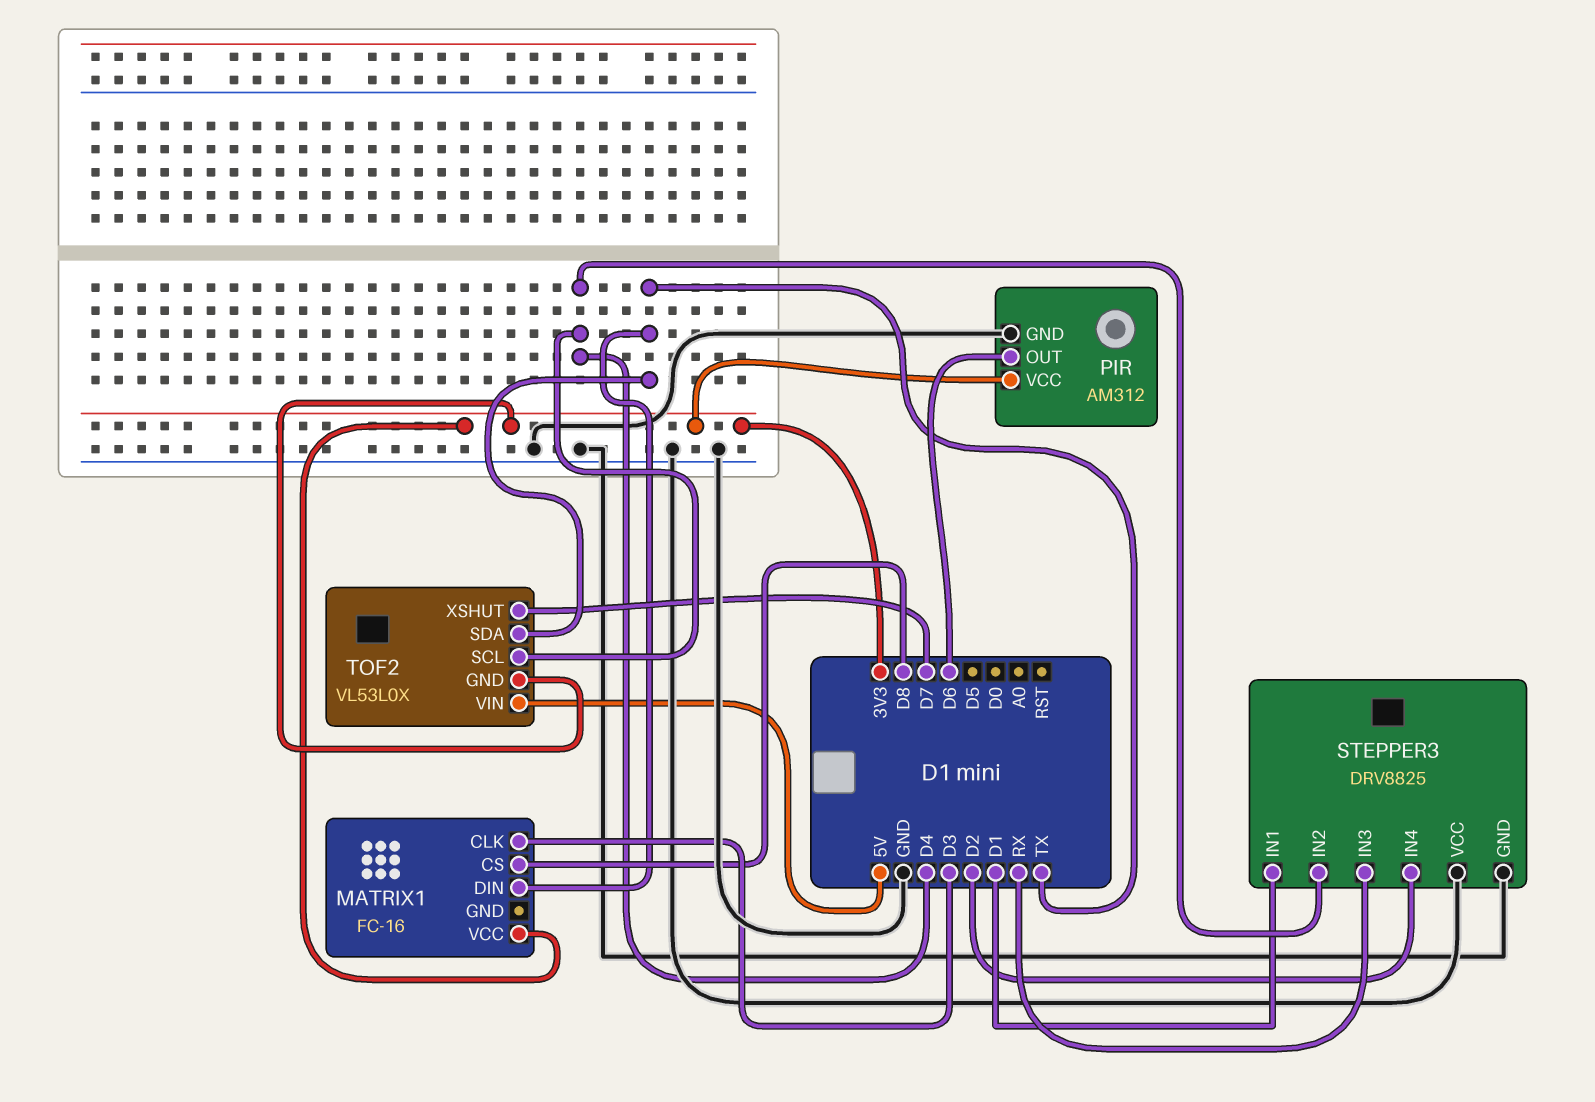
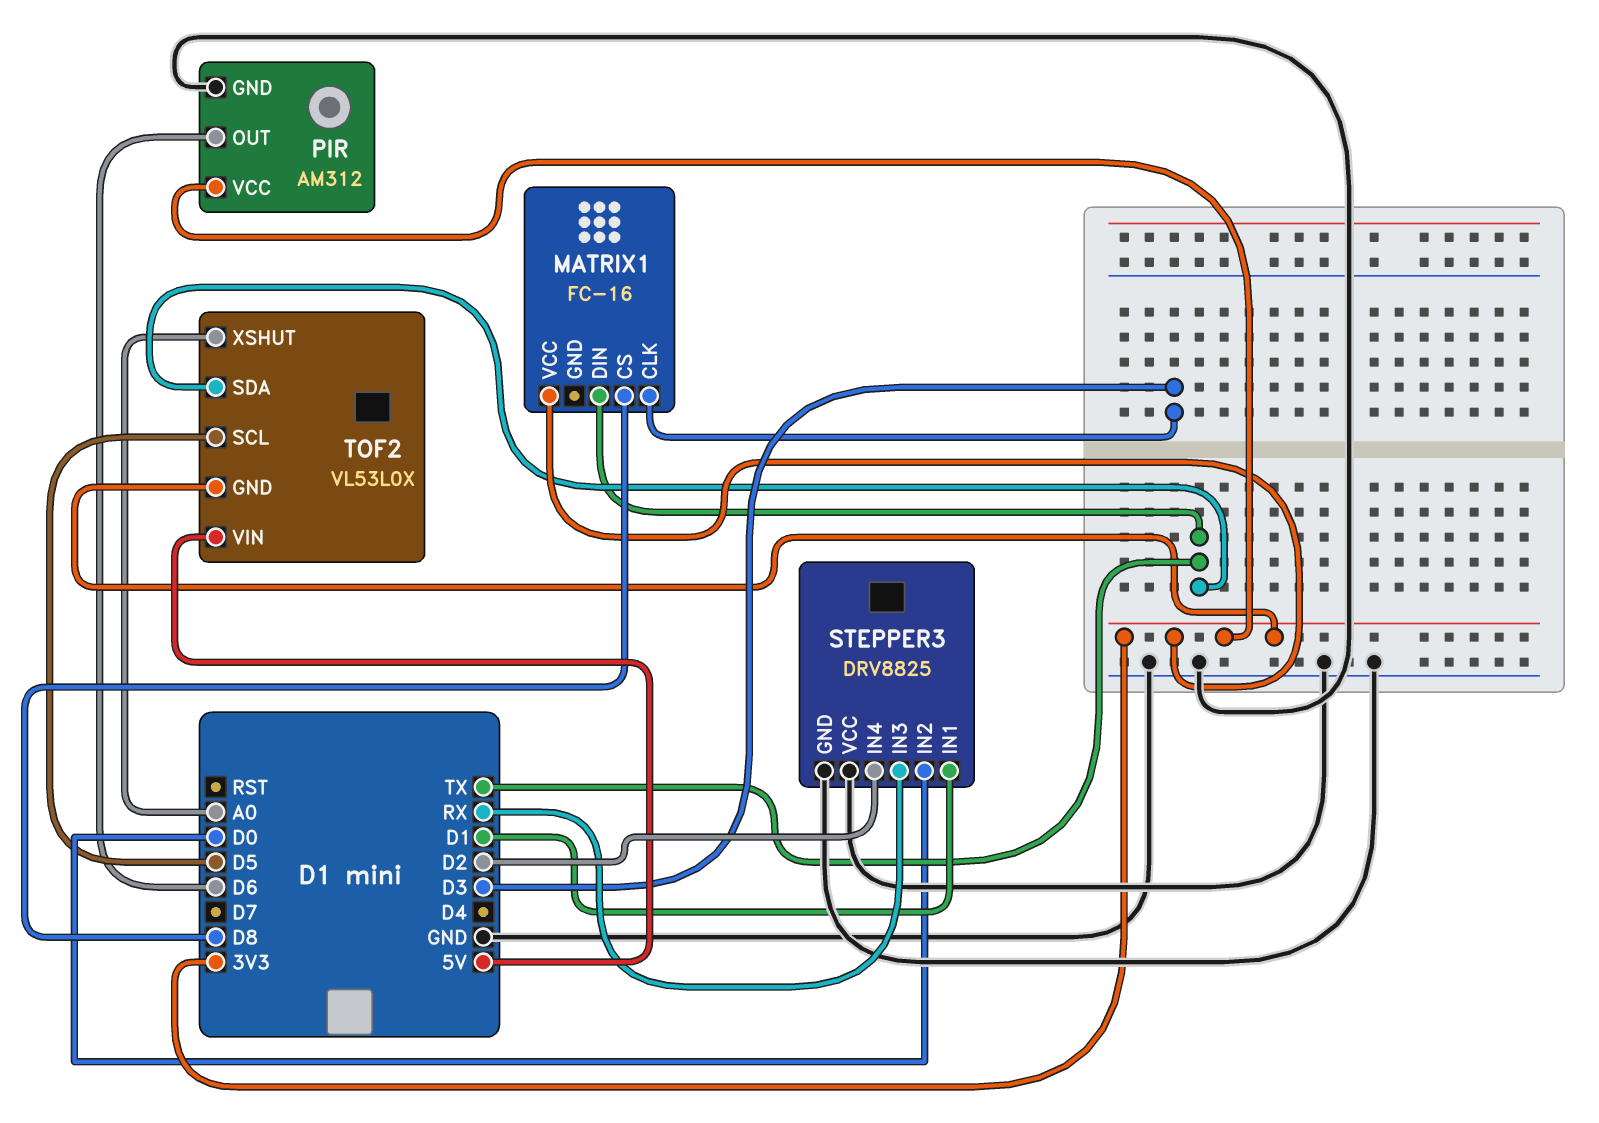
STEPPER3 pin IN2: D4 -> D0
TOF2 pin SCL: D4 -> D5
TOF2 pin XSHUT: D7 -> A0

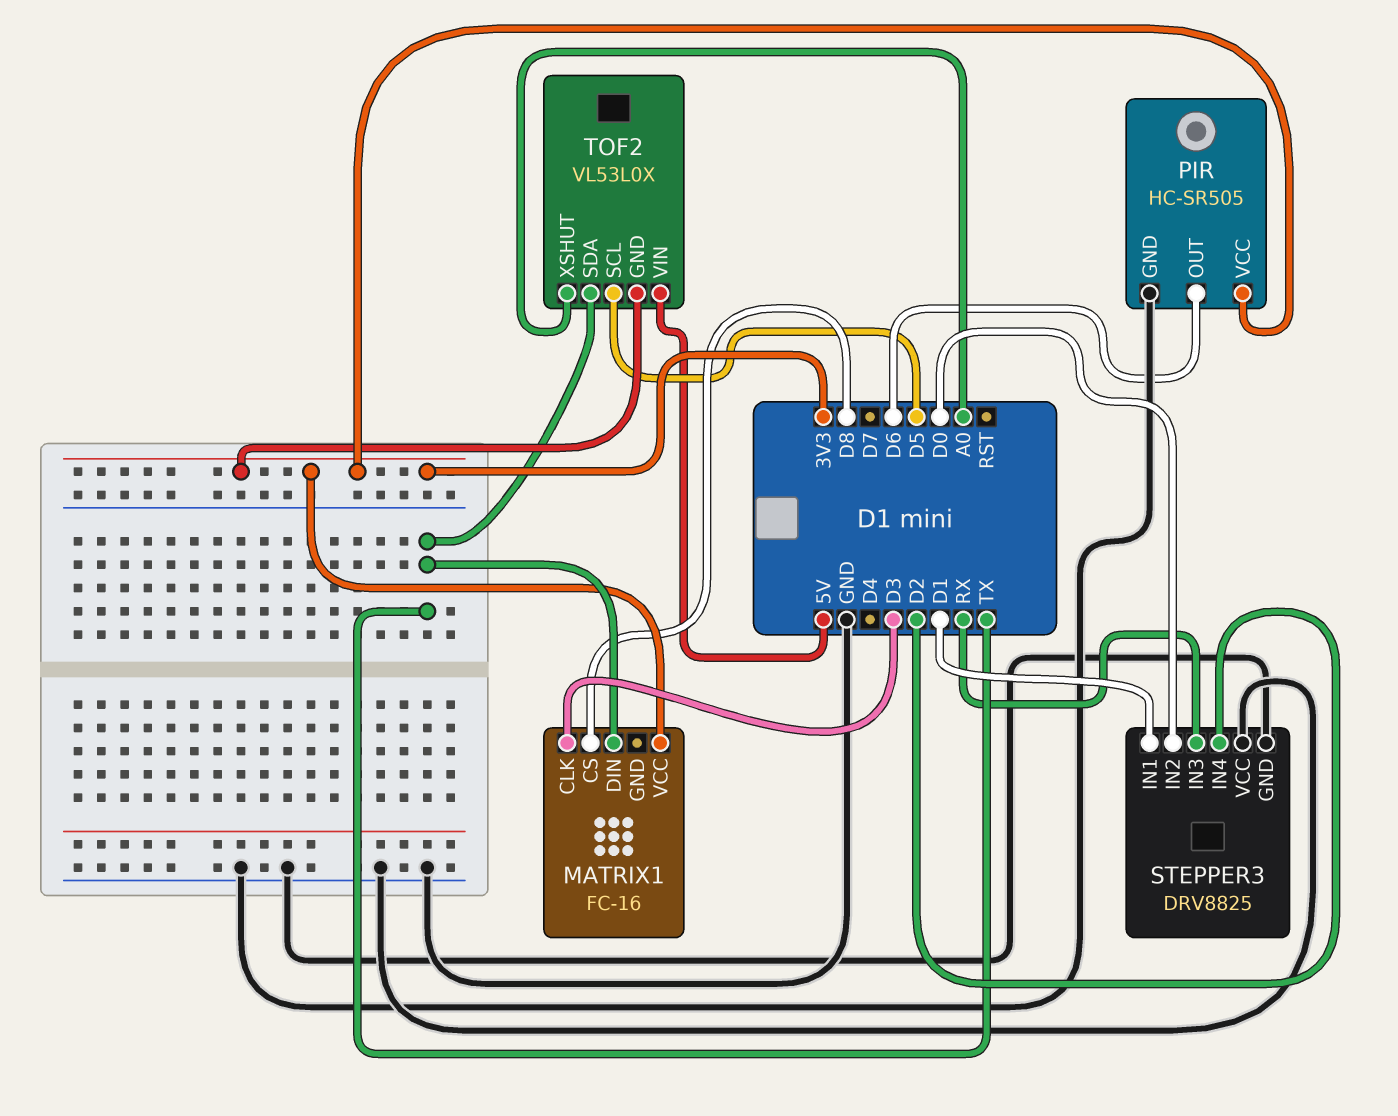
PIR: AM312 -> HC-SR505

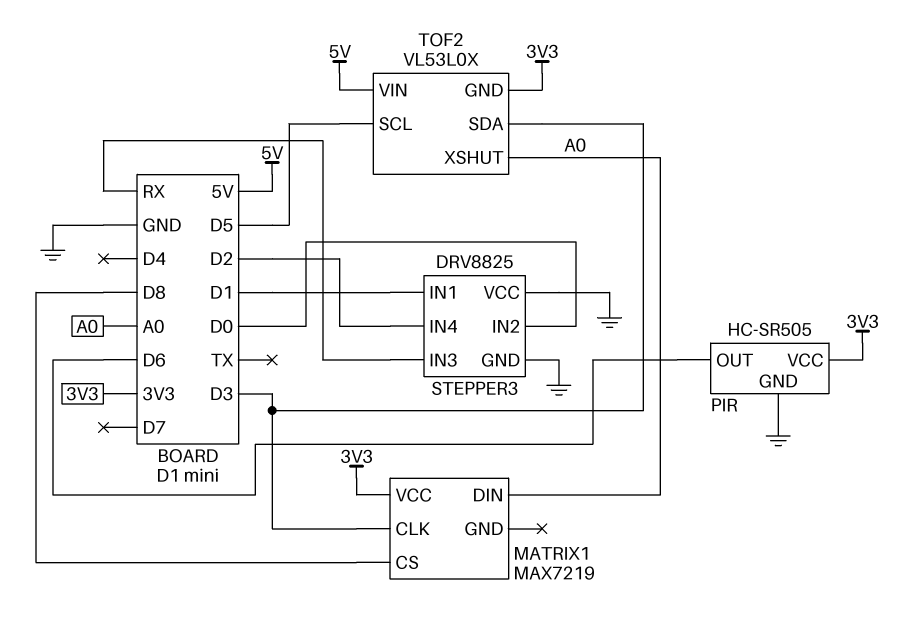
MATRIX1: FC-16 -> MAX7219
MATRIX1 pin DIN: TX -> A0
TOF2 pin SDA: TX -> D3

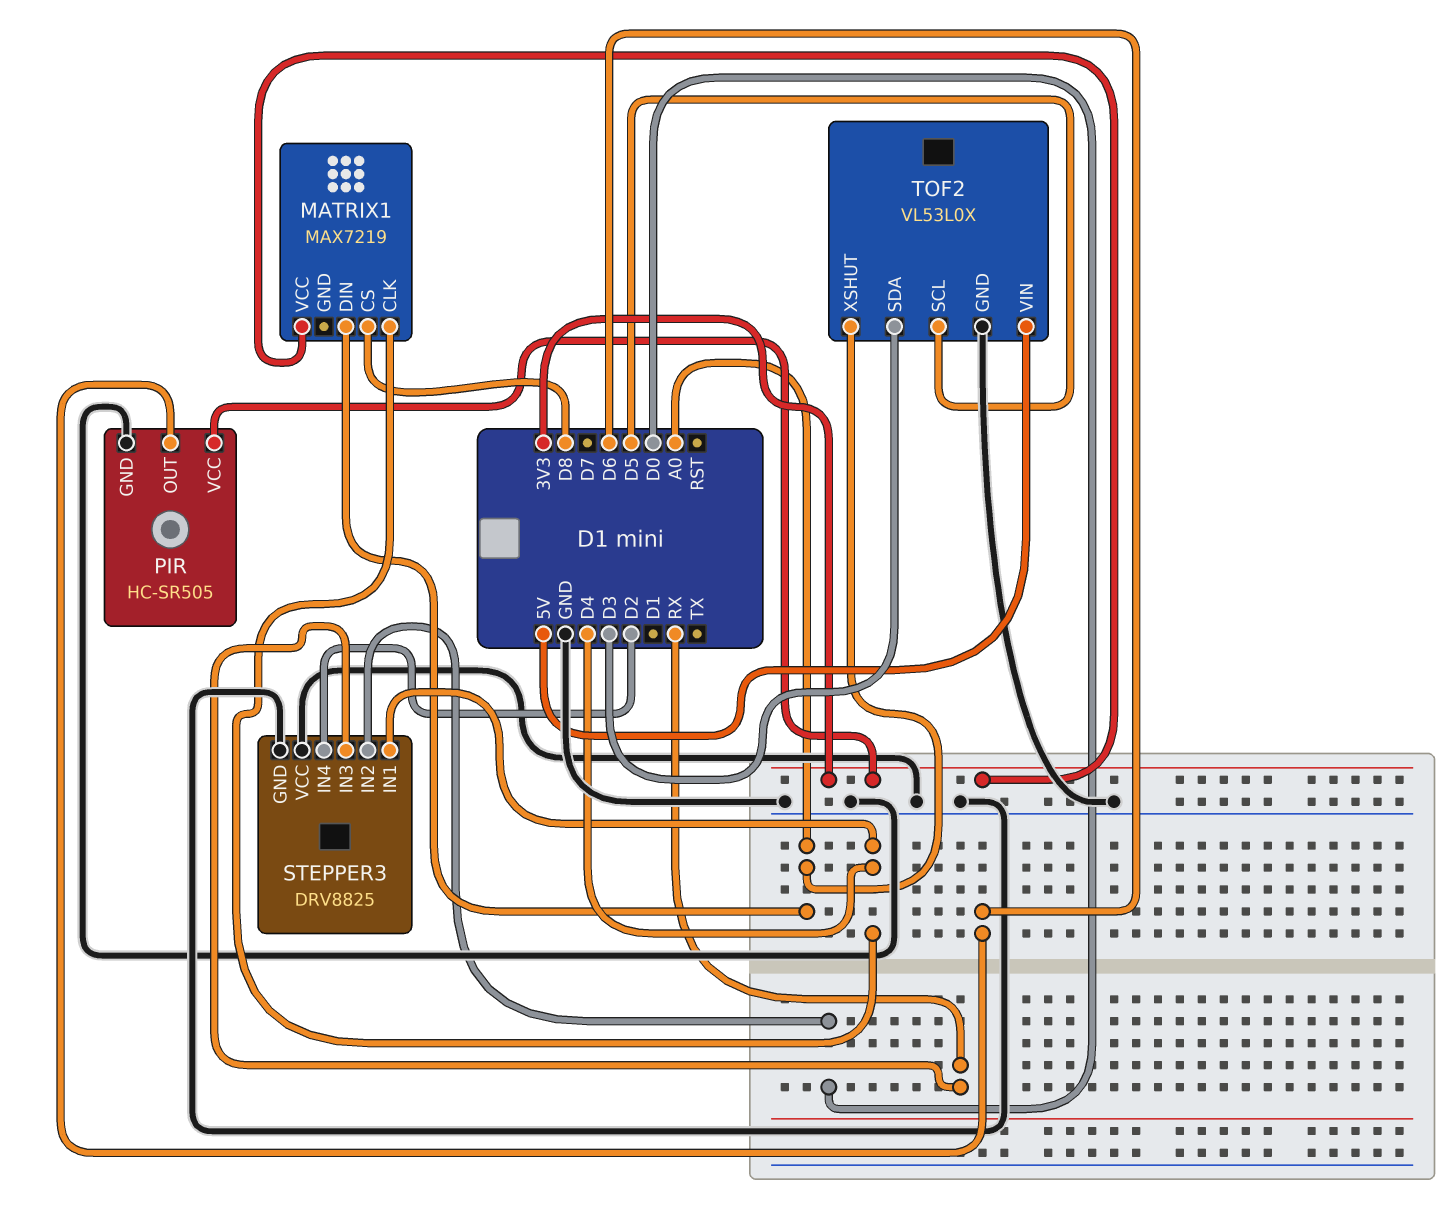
MATRIX1 pin CLK: D3 -> D4
STEPPER3 pin IN1: D1 -> D4
TOF2 pin GND: 3V3 -> GND

